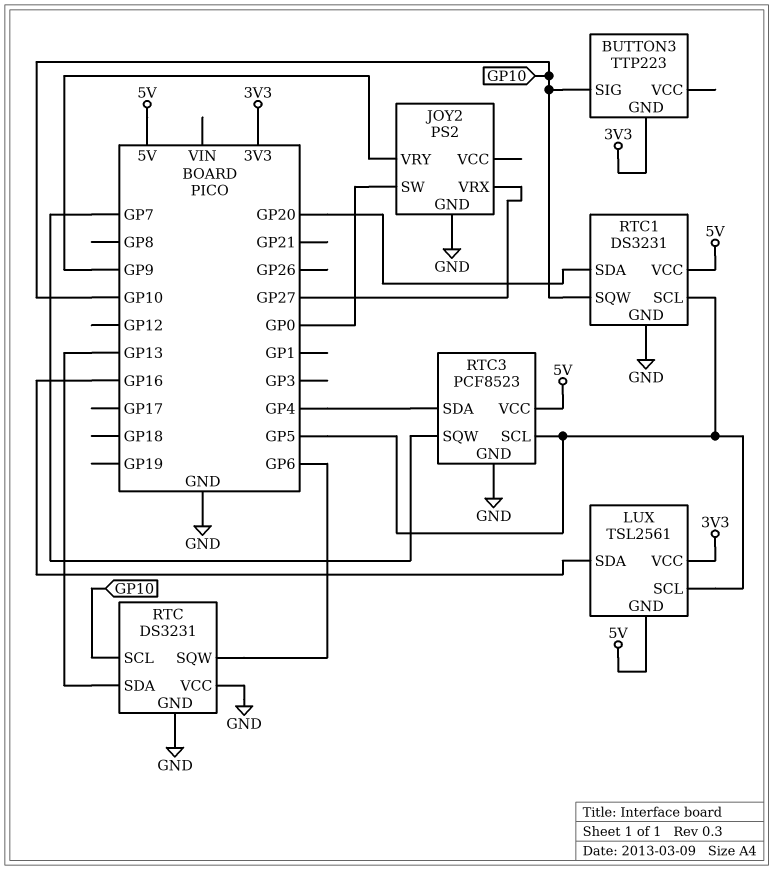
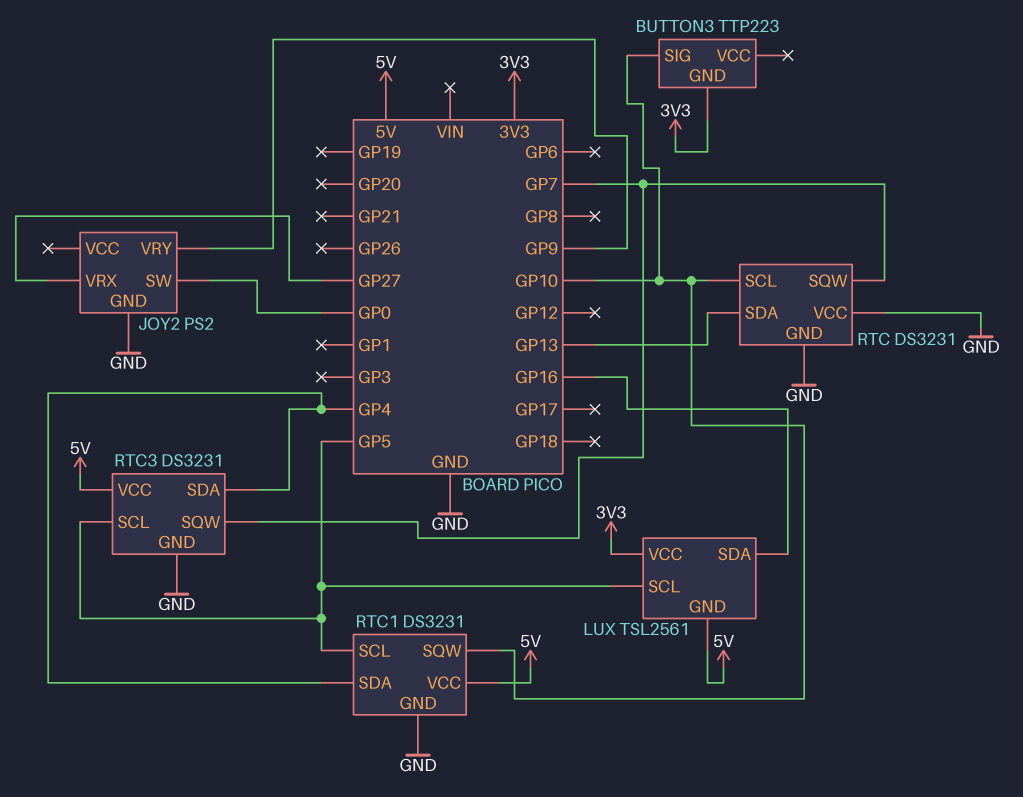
RTC pin SQW: GP6 -> GP7
RTC1 pin SDA: GP20 -> GP4
RTC3: PCF8523 -> DS3231

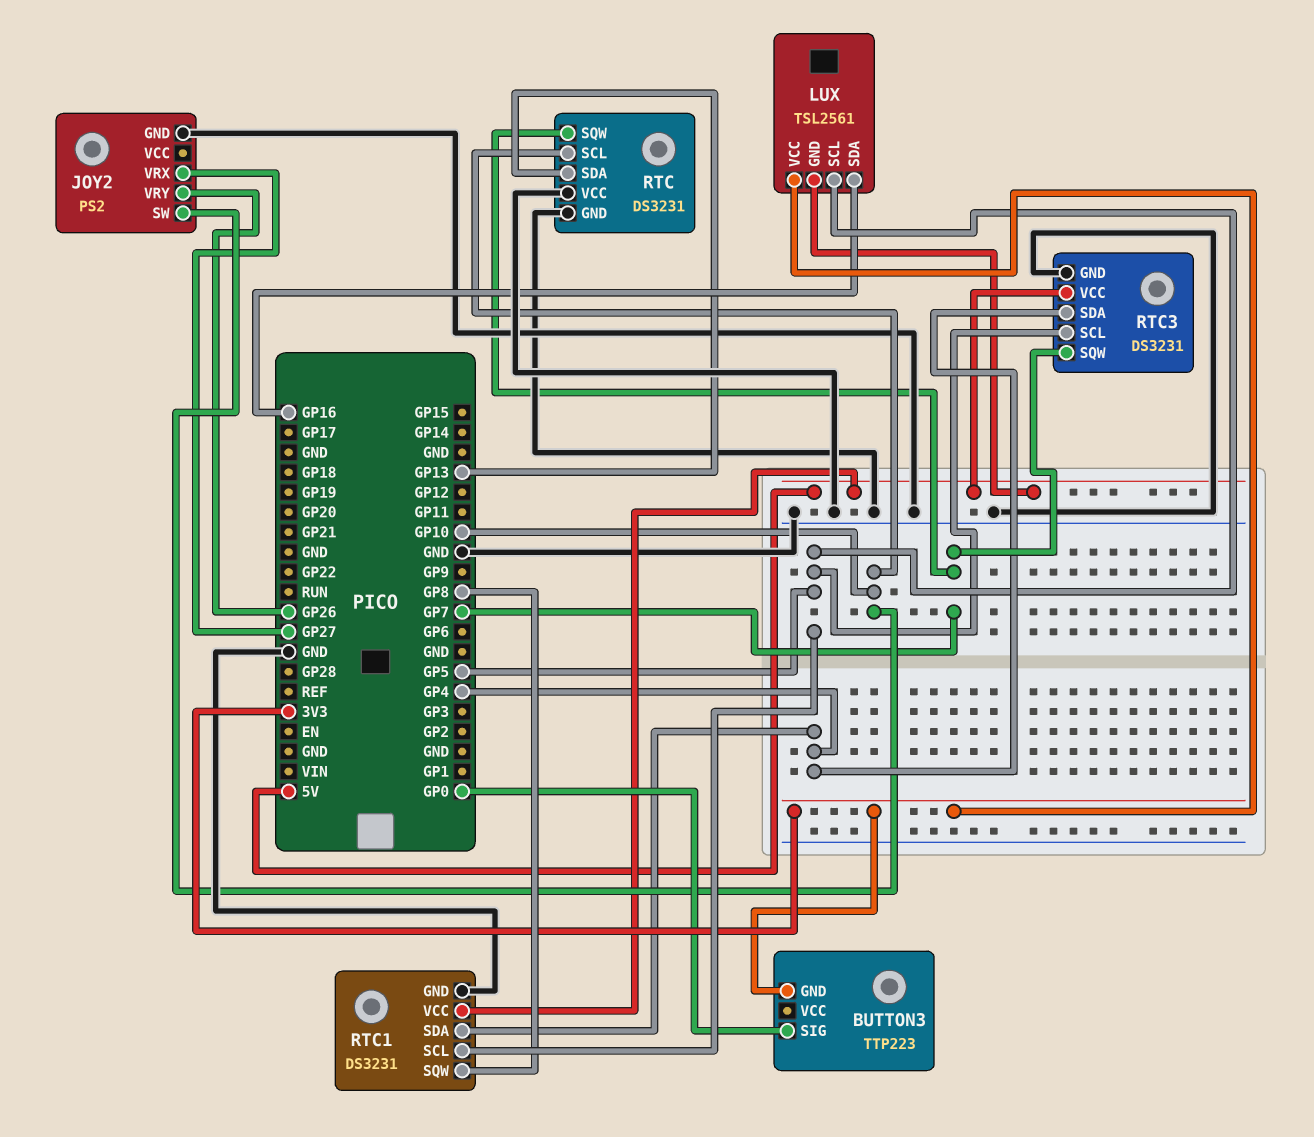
BUTTON3 pin SIG: GP10 -> GP0
JOY2 pin SW: GP0 -> GP10
JOY2 pin VRY: GP9 -> GP26
RTC1 pin SQW: GP10 -> GP8

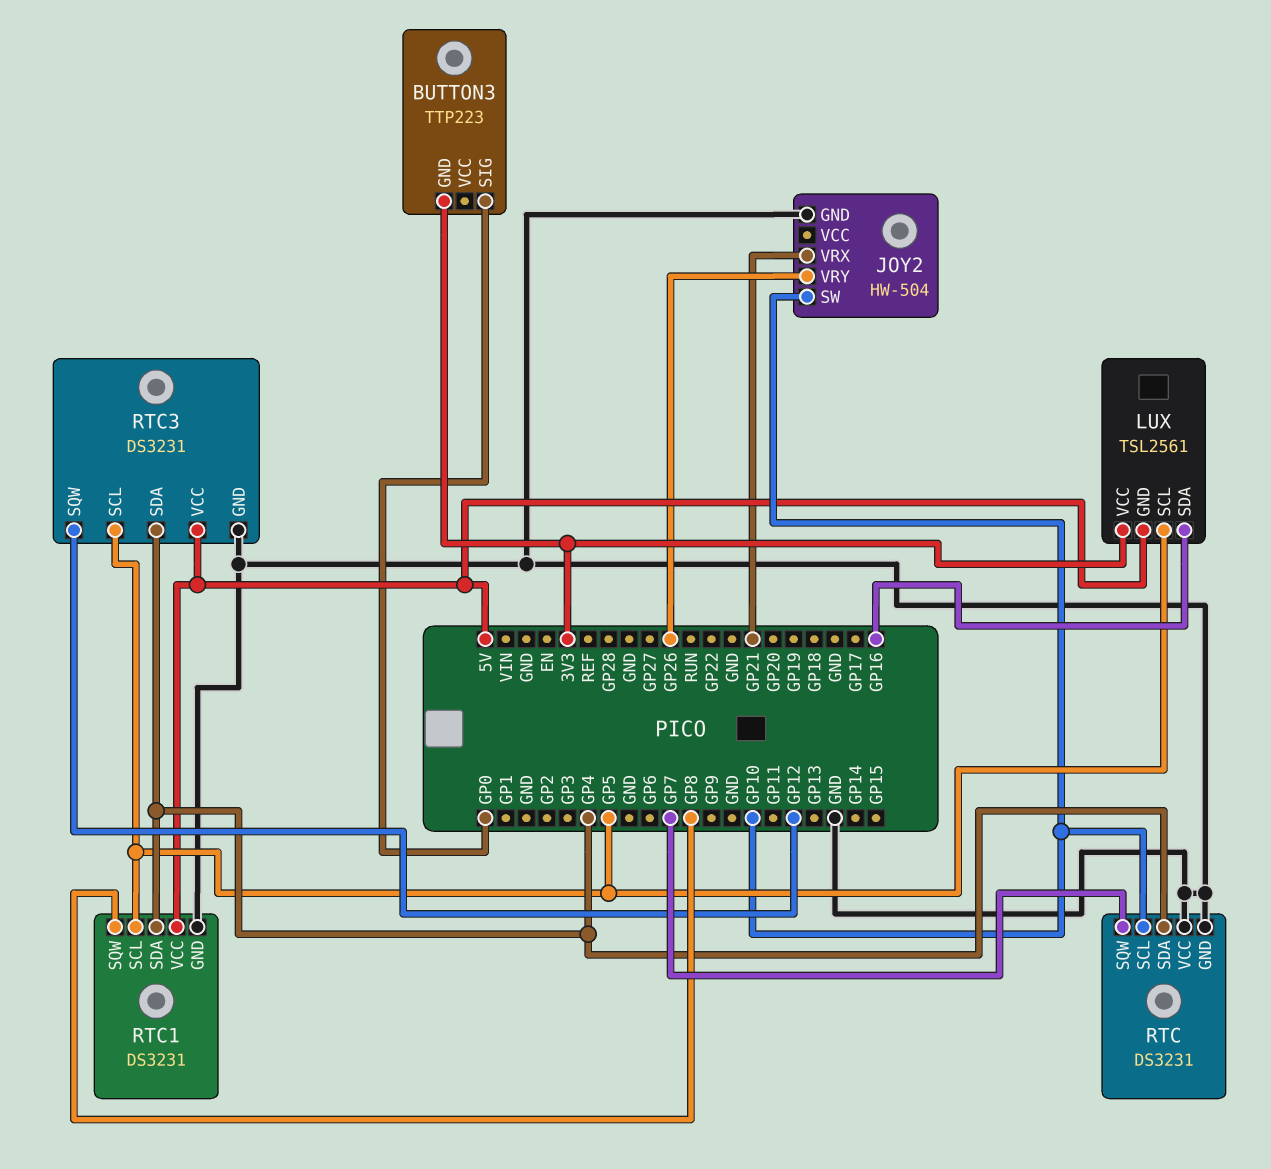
JOY2: PS2 -> HW-504
JOY2 pin VRX: GP27 -> GP21
RTC pin SDA: GP13 -> GP4
RTC3 pin SQW: GP7 -> GP12

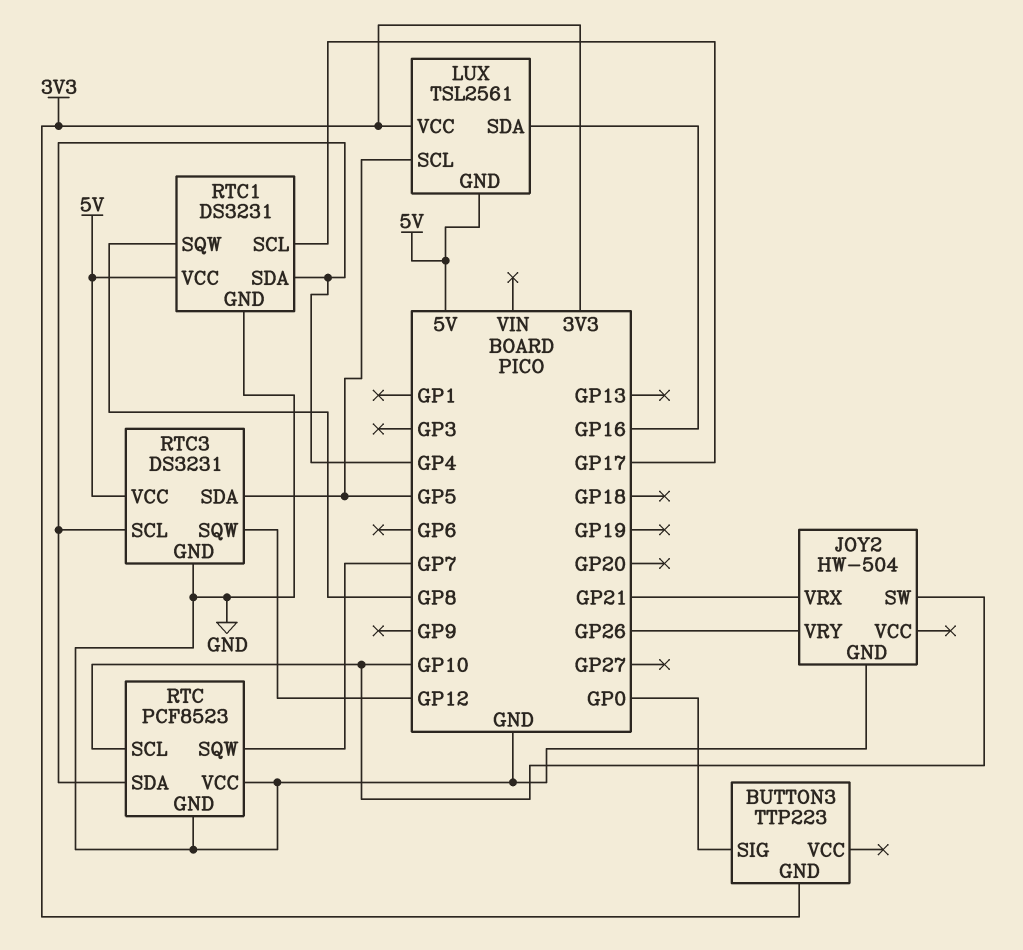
RTC: DS3231 -> PCF8523
RTC1 pin SCL: GP5 -> GP17
RTC3 pin SCL: GP5 -> GP4
RTC3 pin SDA: GP4 -> GP5

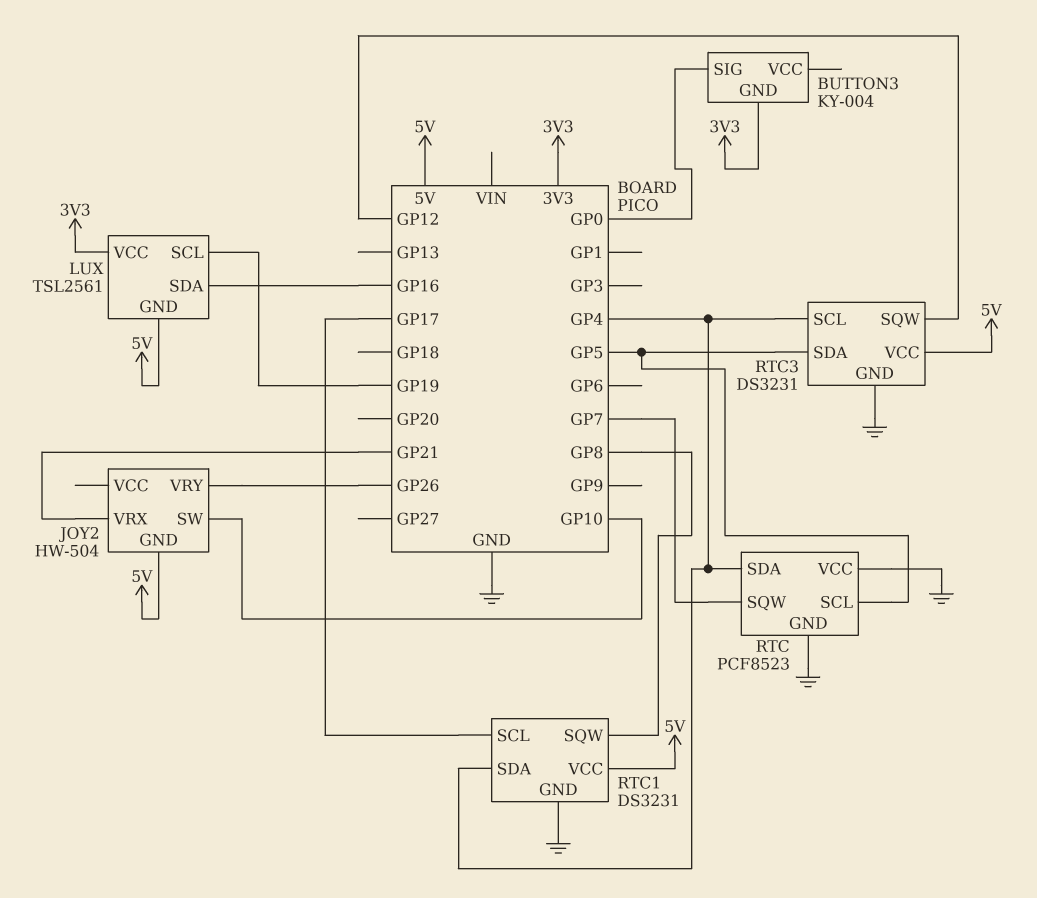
BUTTON3: TTP223 -> KY-004
JOY2 pin GND: GND -> 5V
LUX pin SCL: GP5 -> GP19
RTC pin SCL: GP10 -> GP5

